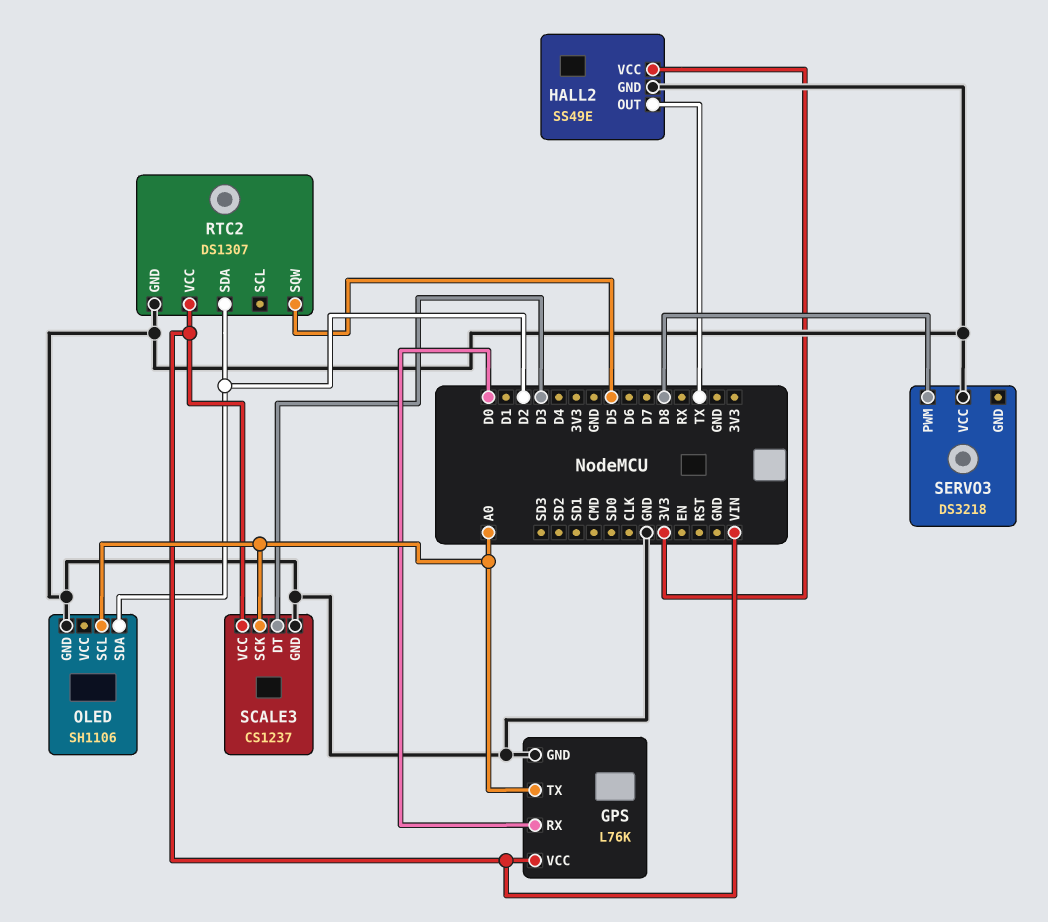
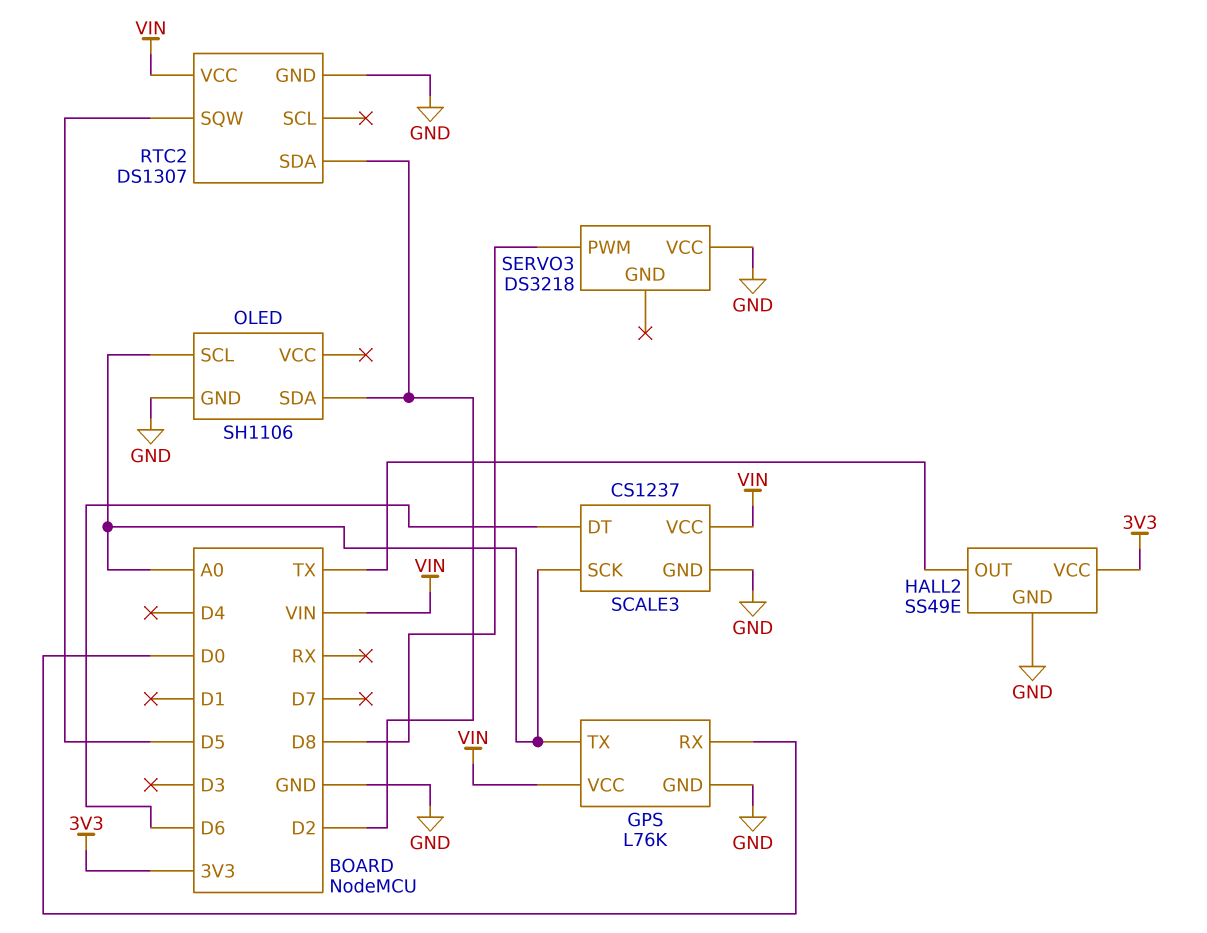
SCALE3 pin DT: D3 -> D6

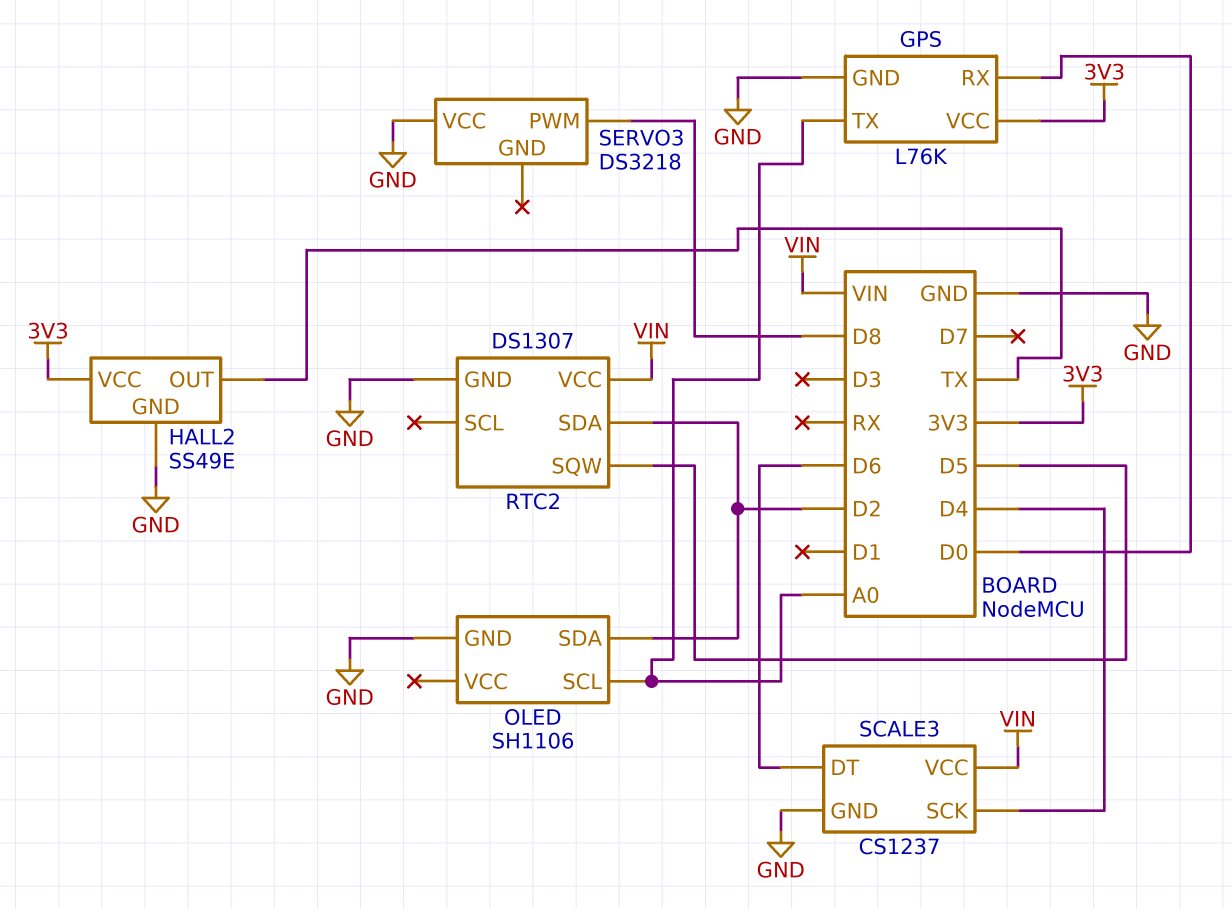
GPS pin VCC: VIN -> 3V3
SCALE3 pin SCK: A0 -> D4

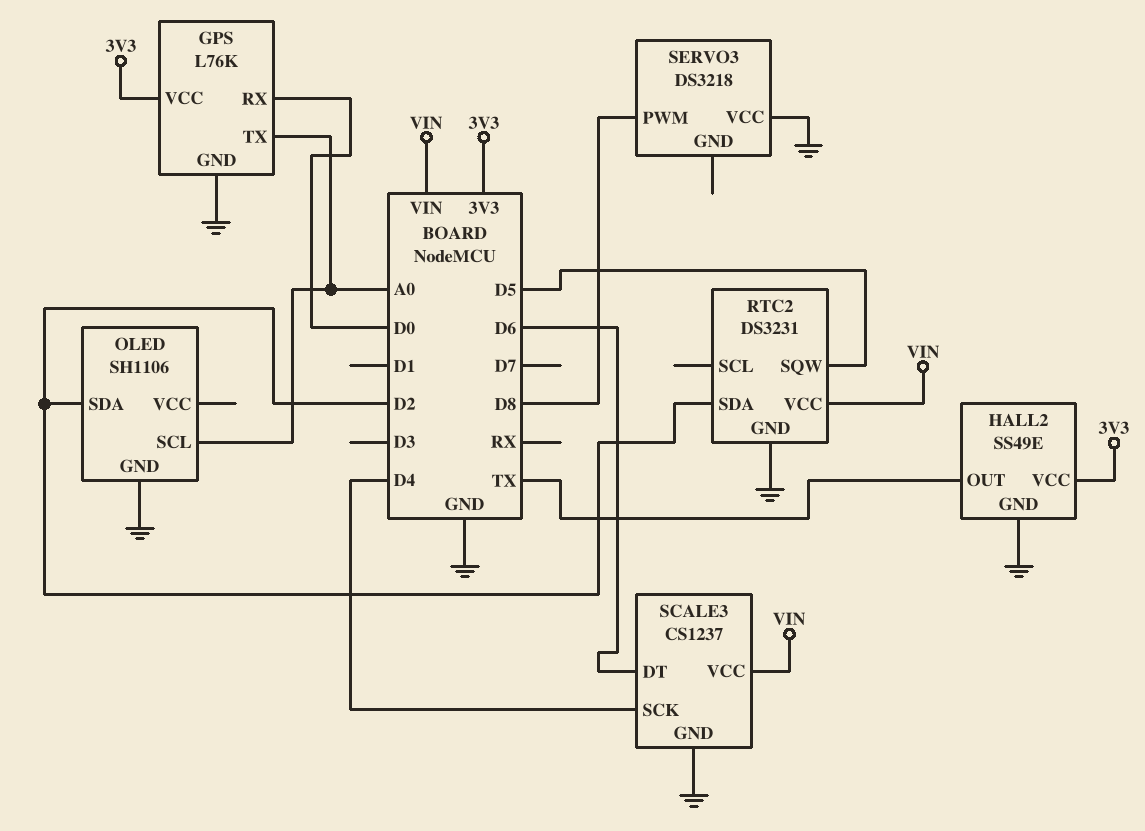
RTC2: DS1307 -> DS3231

